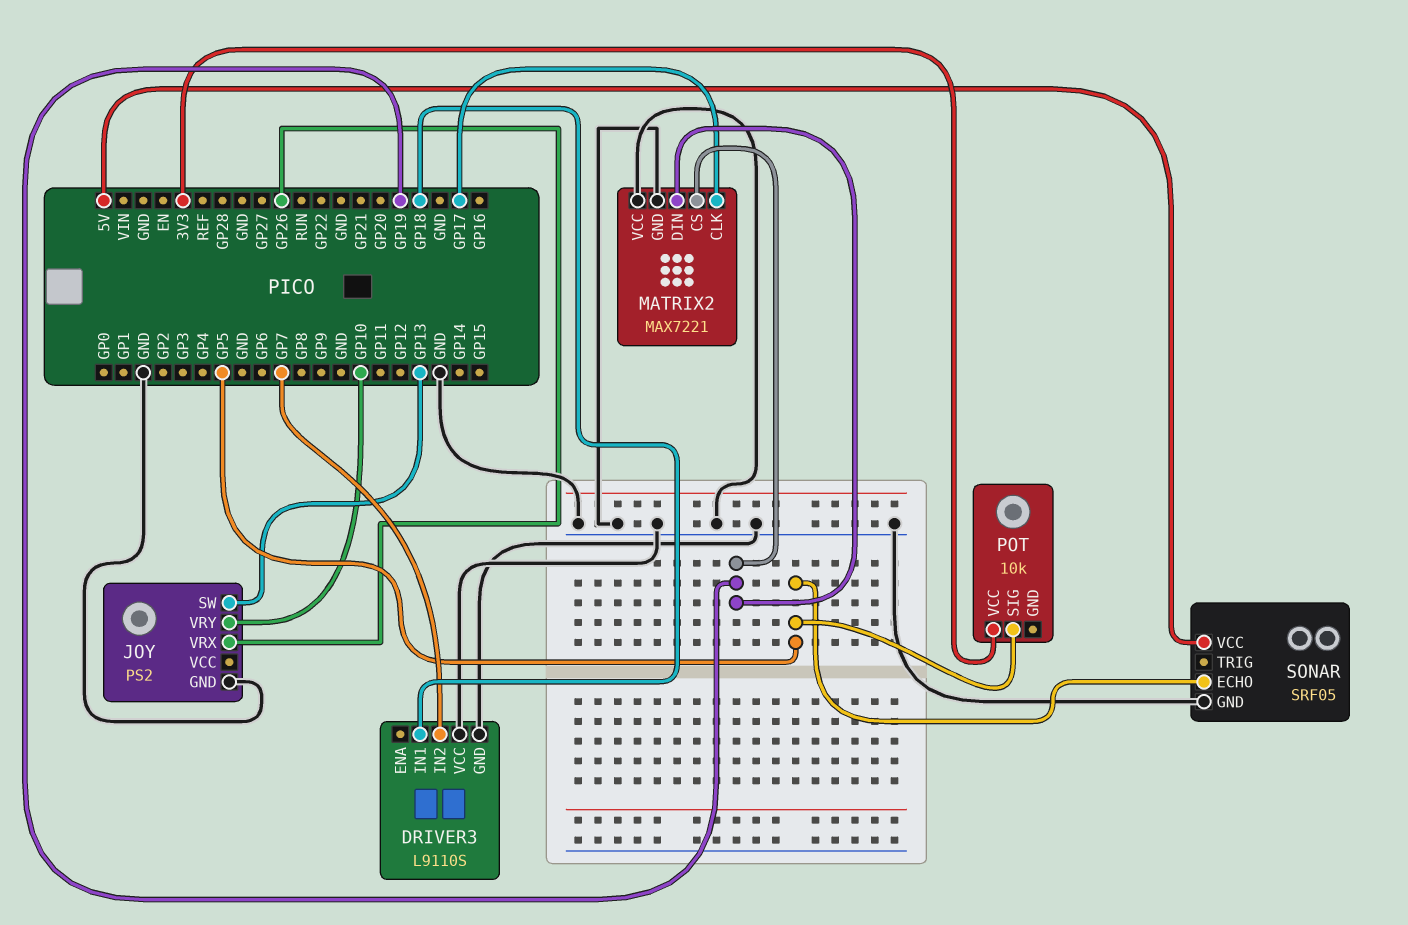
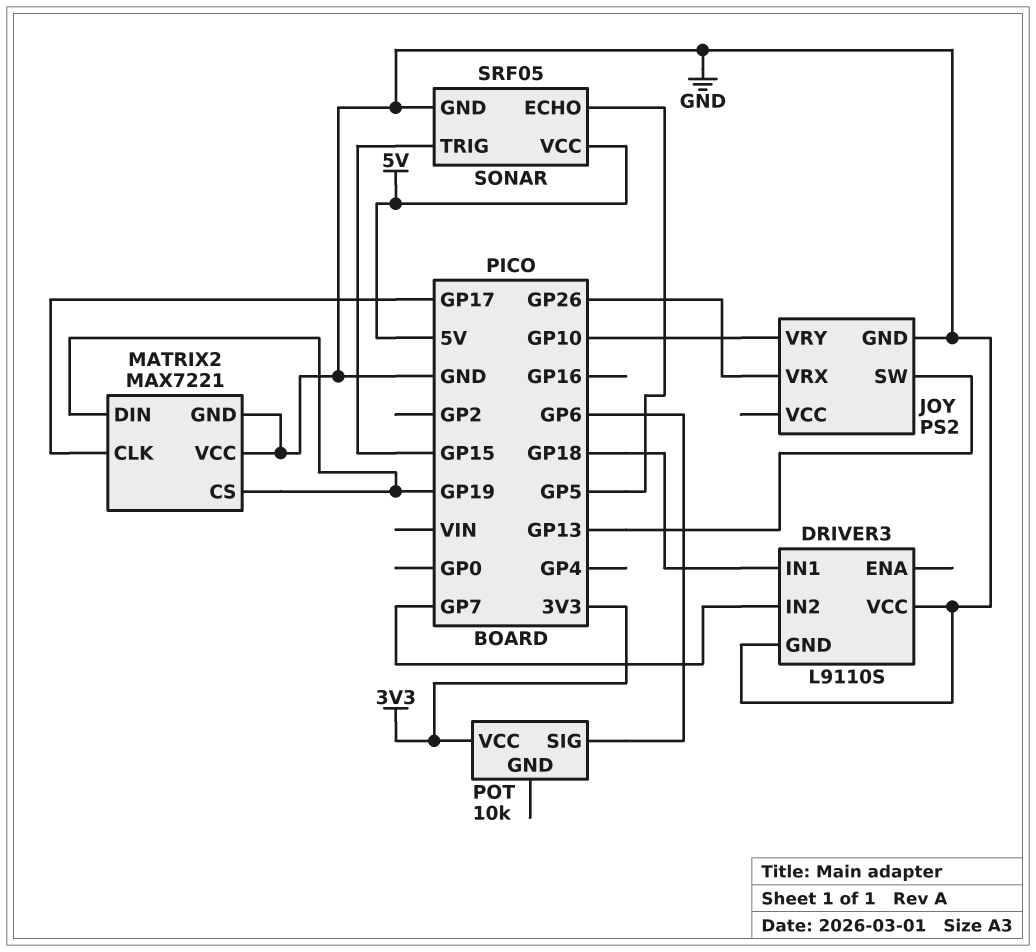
POT pin SIG: GP5 -> GP6
SONAR pin TRIG: none -> GP15

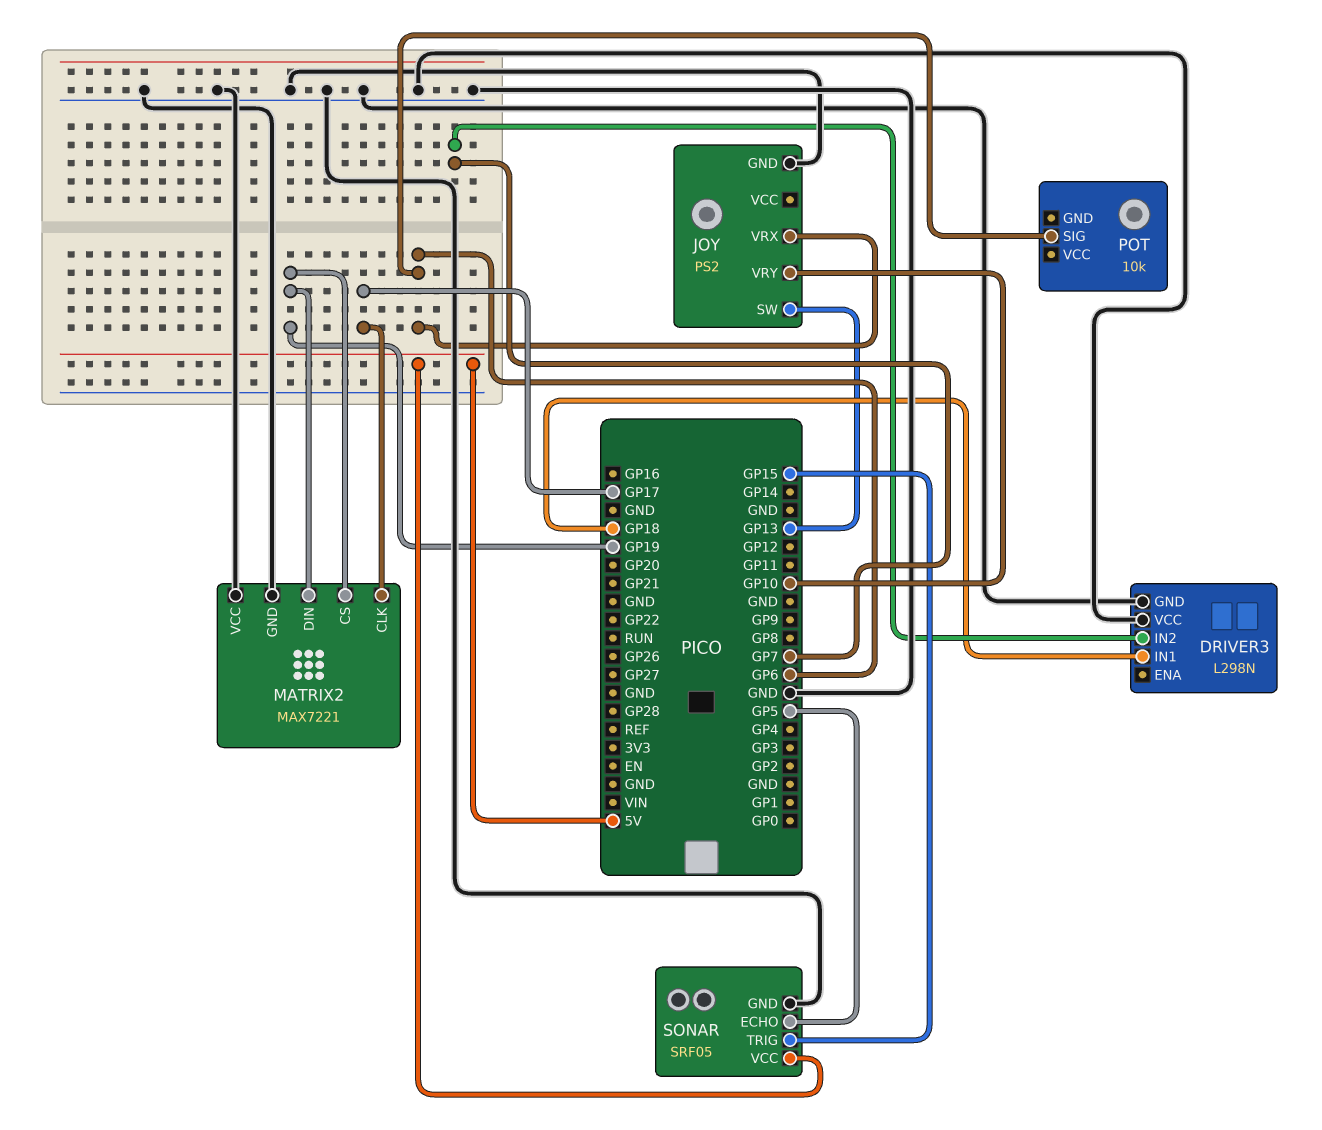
DRIVER3: L9110S -> L298N
JOY pin VRX: GP26 -> GP6
POT pin VCC: 3V3 -> none

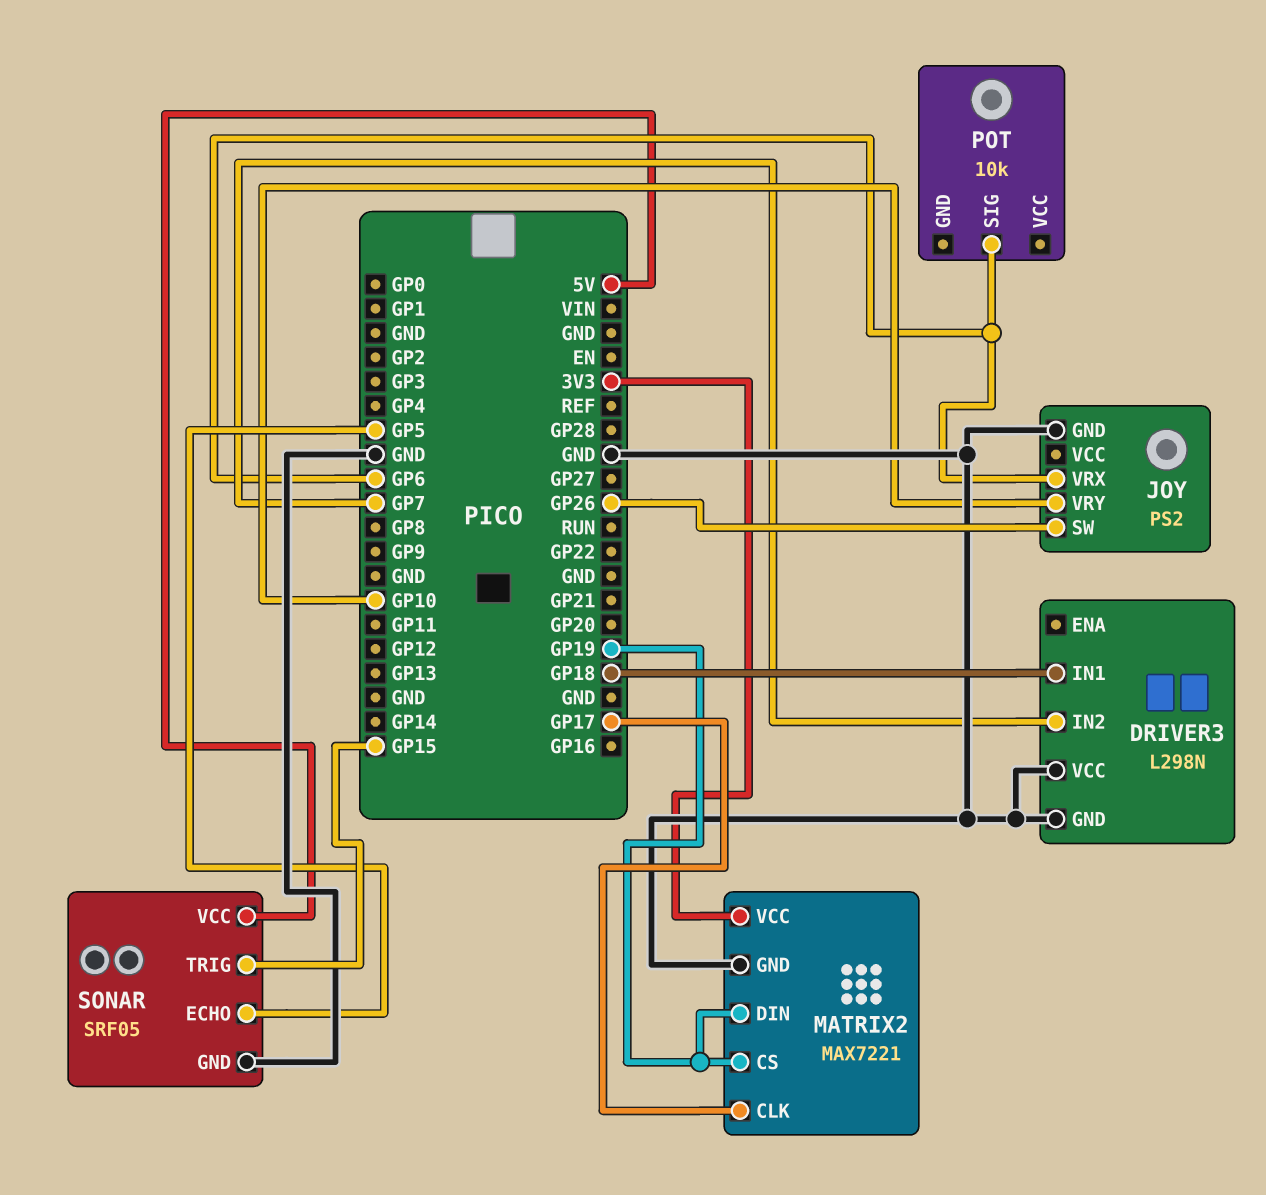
JOY pin SW: GP13 -> GP26
MATRIX2 pin VCC: GND -> 3V3

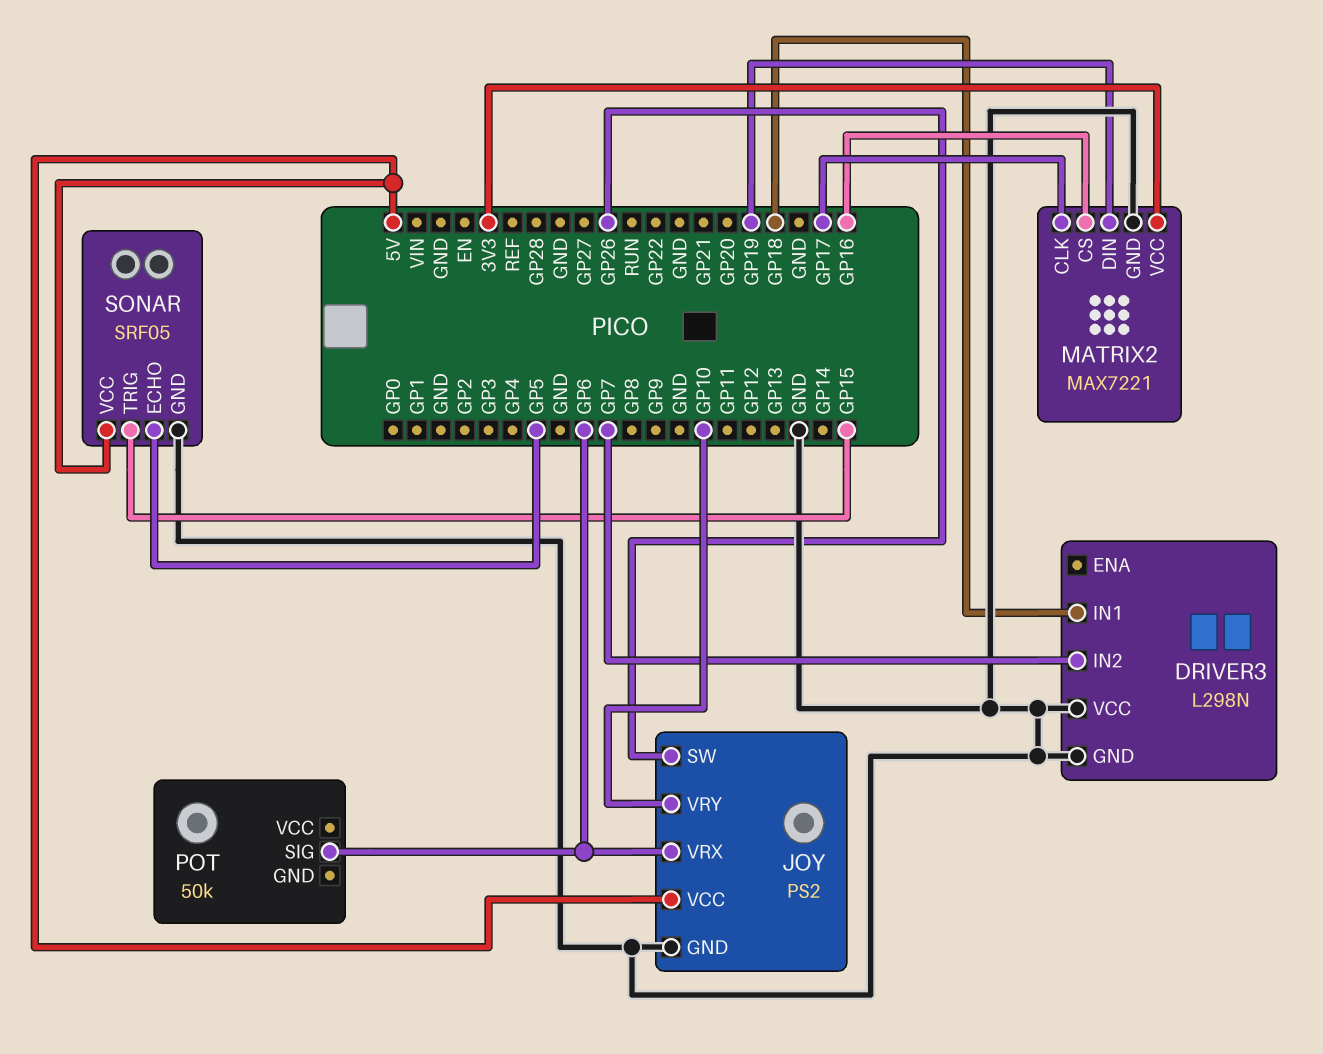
JOY pin VCC: none -> 5V
MATRIX2 pin CS: GP19 -> GP16
POT: 10k -> 50k

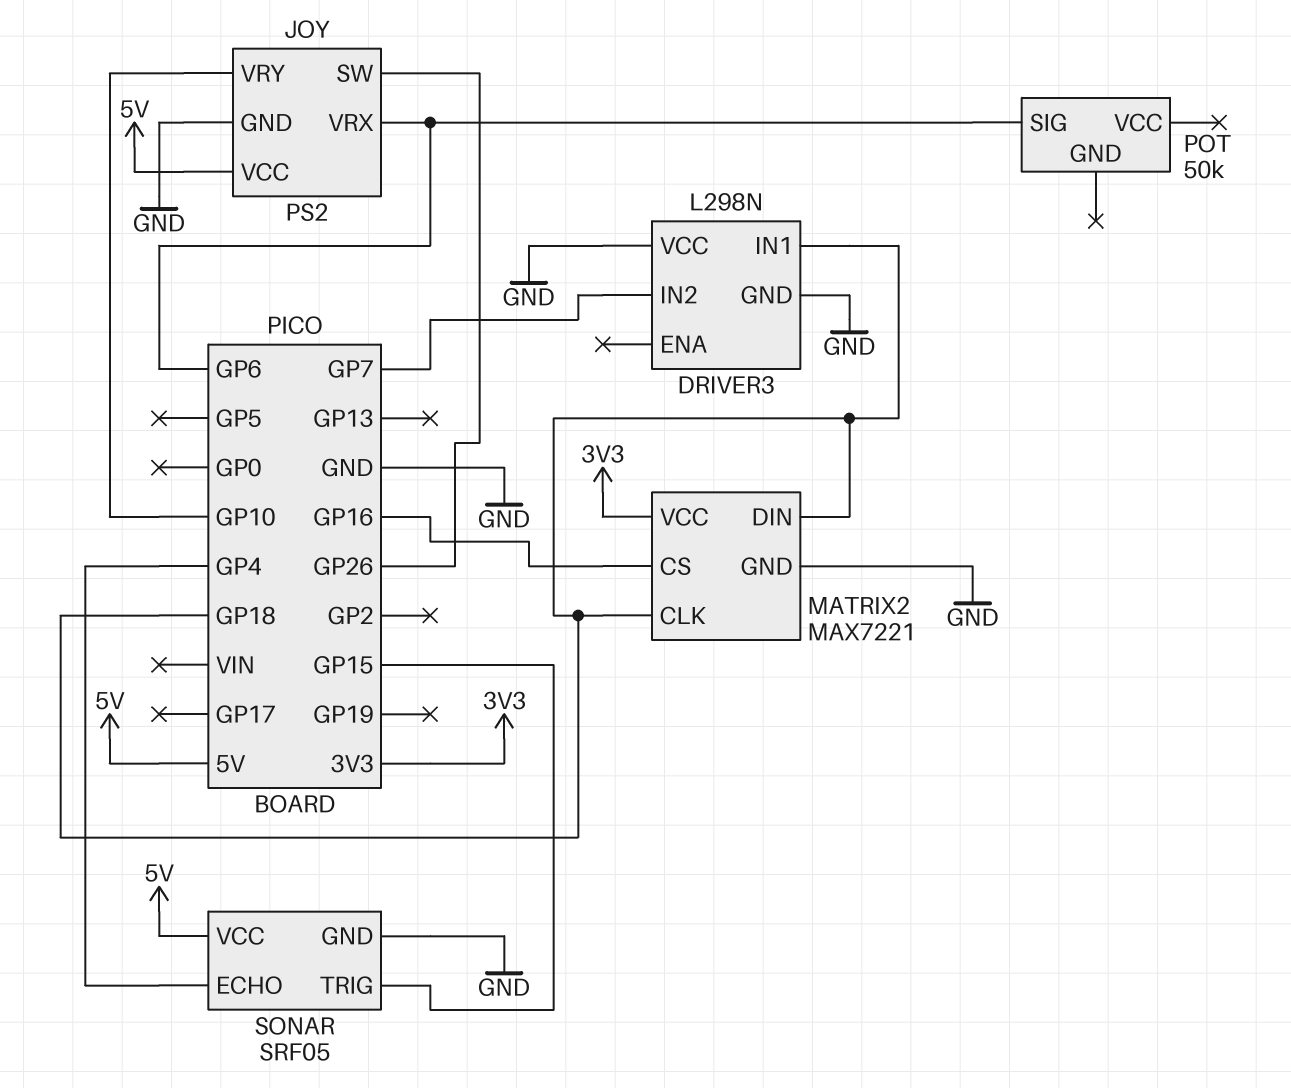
MATRIX2 pin CLK: GP17 -> GP18
MATRIX2 pin DIN: GP19 -> GP18
SONAR pin ECHO: GP5 -> GP4

